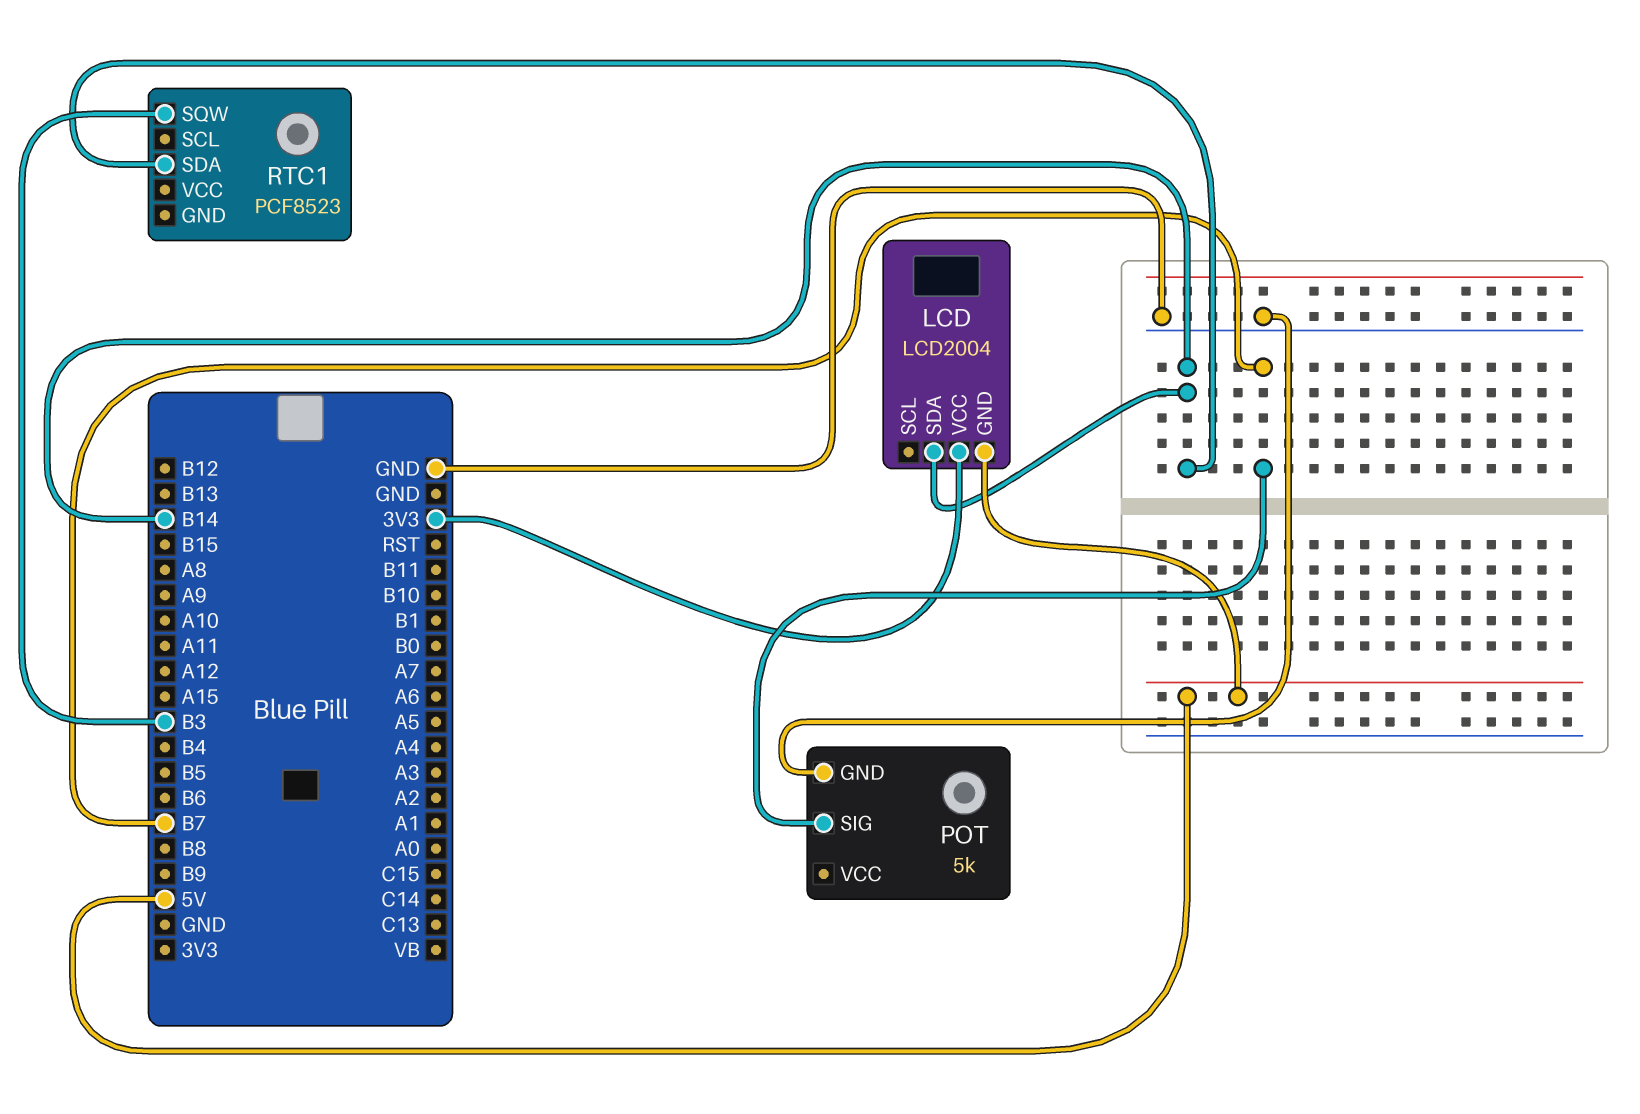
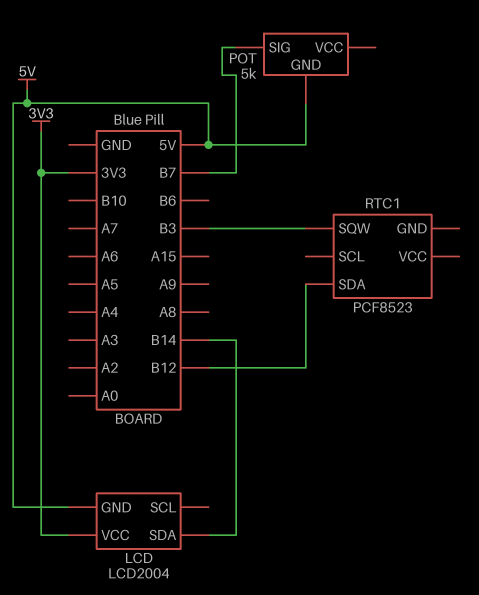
POT pin GND: GND -> 5V
RTC1 pin SDA: B14 -> B12

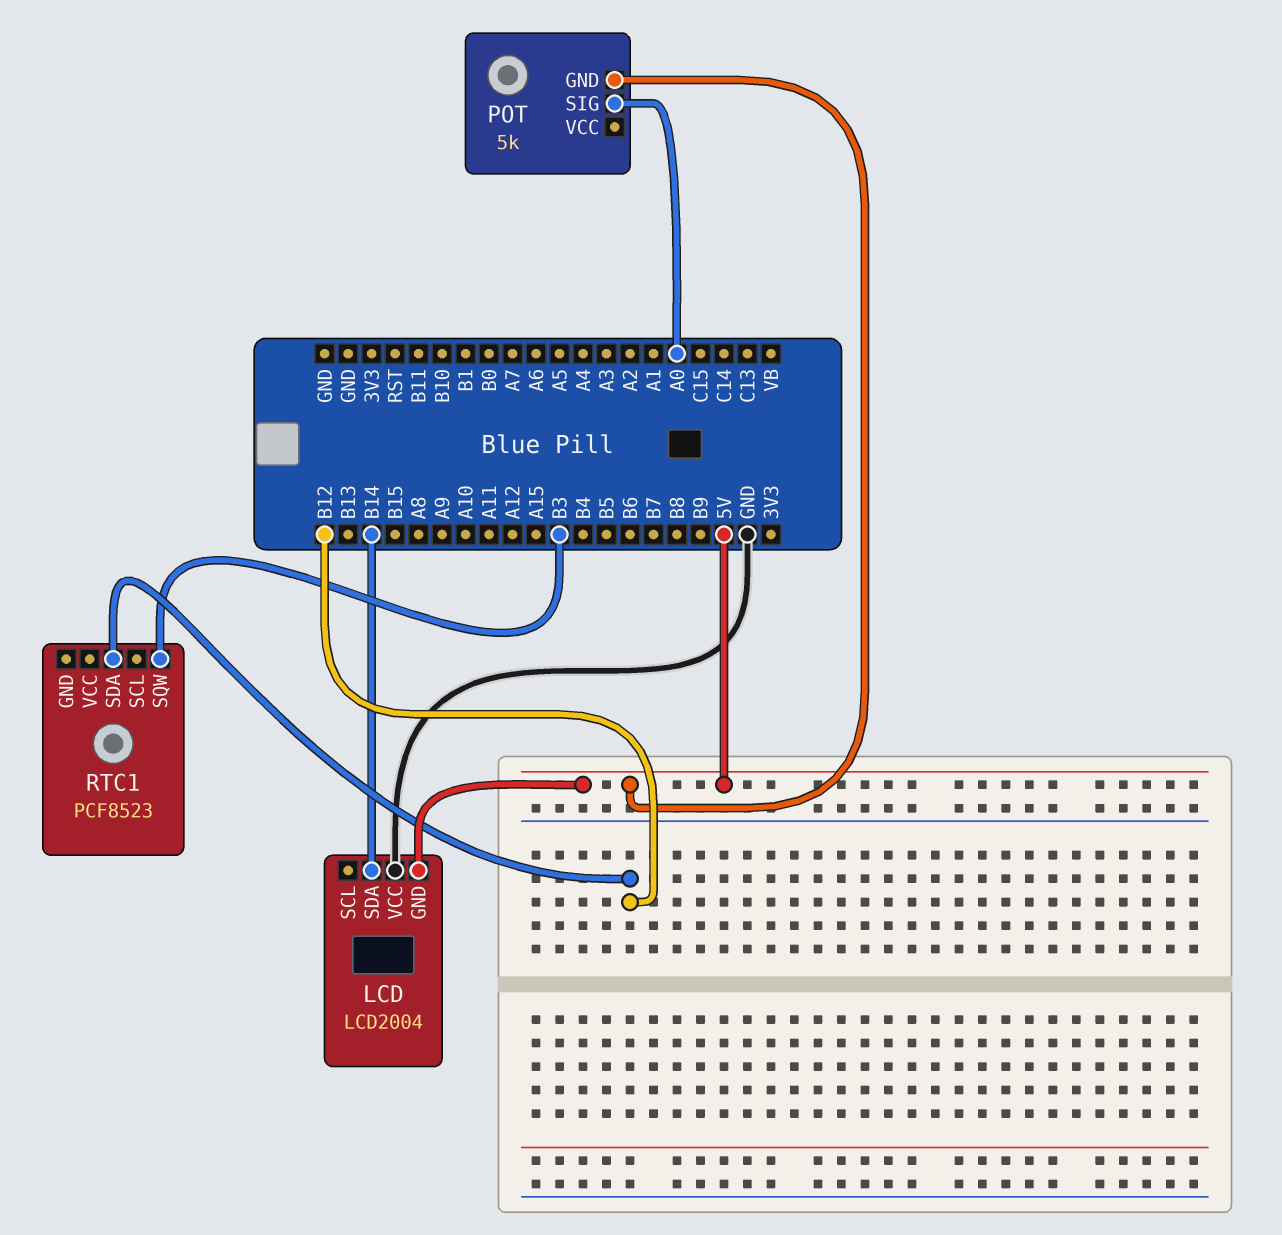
LCD pin VCC: 3V3 -> GND
POT pin SIG: B7 -> A0

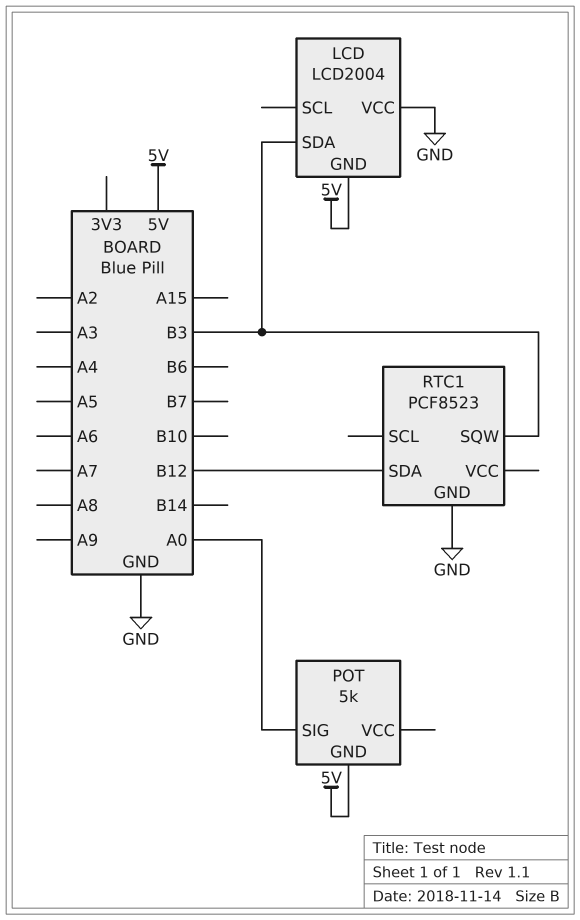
LCD pin SDA: B14 -> B3
RTC1 pin GND: none -> GND

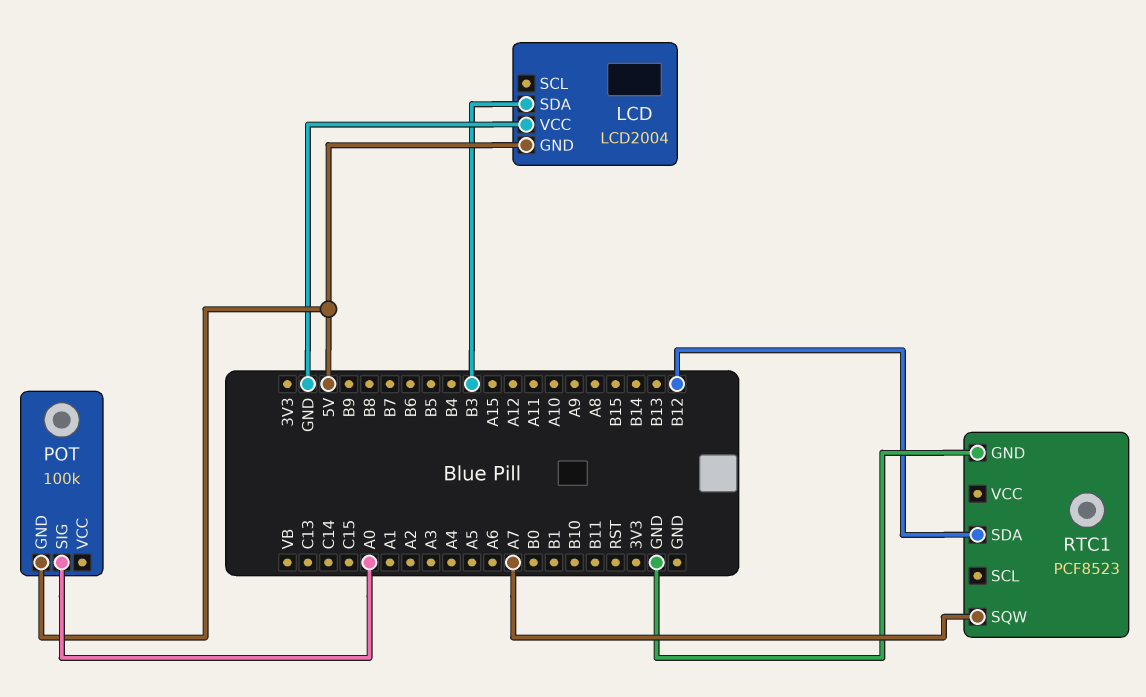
POT: 5k -> 100k
RTC1 pin SQW: B3 -> A7

